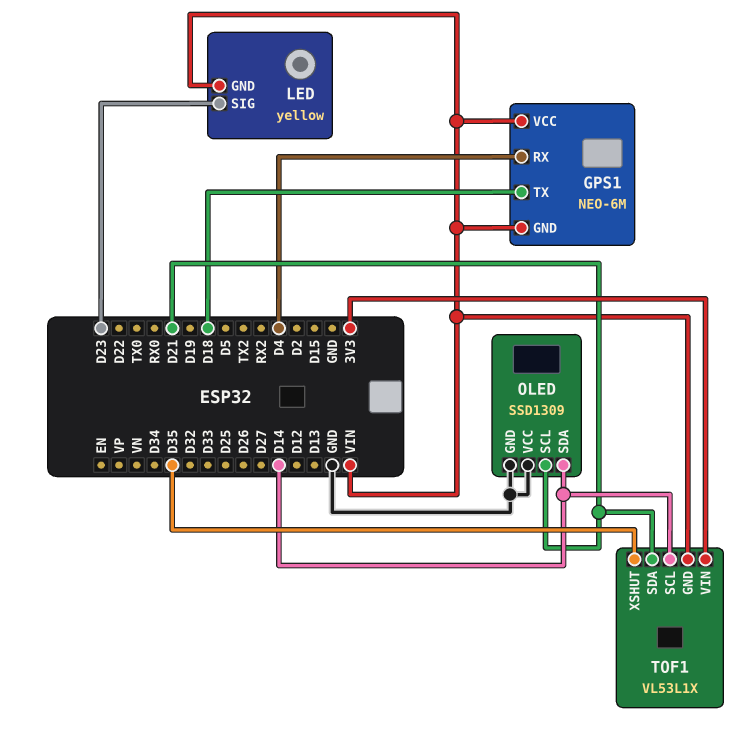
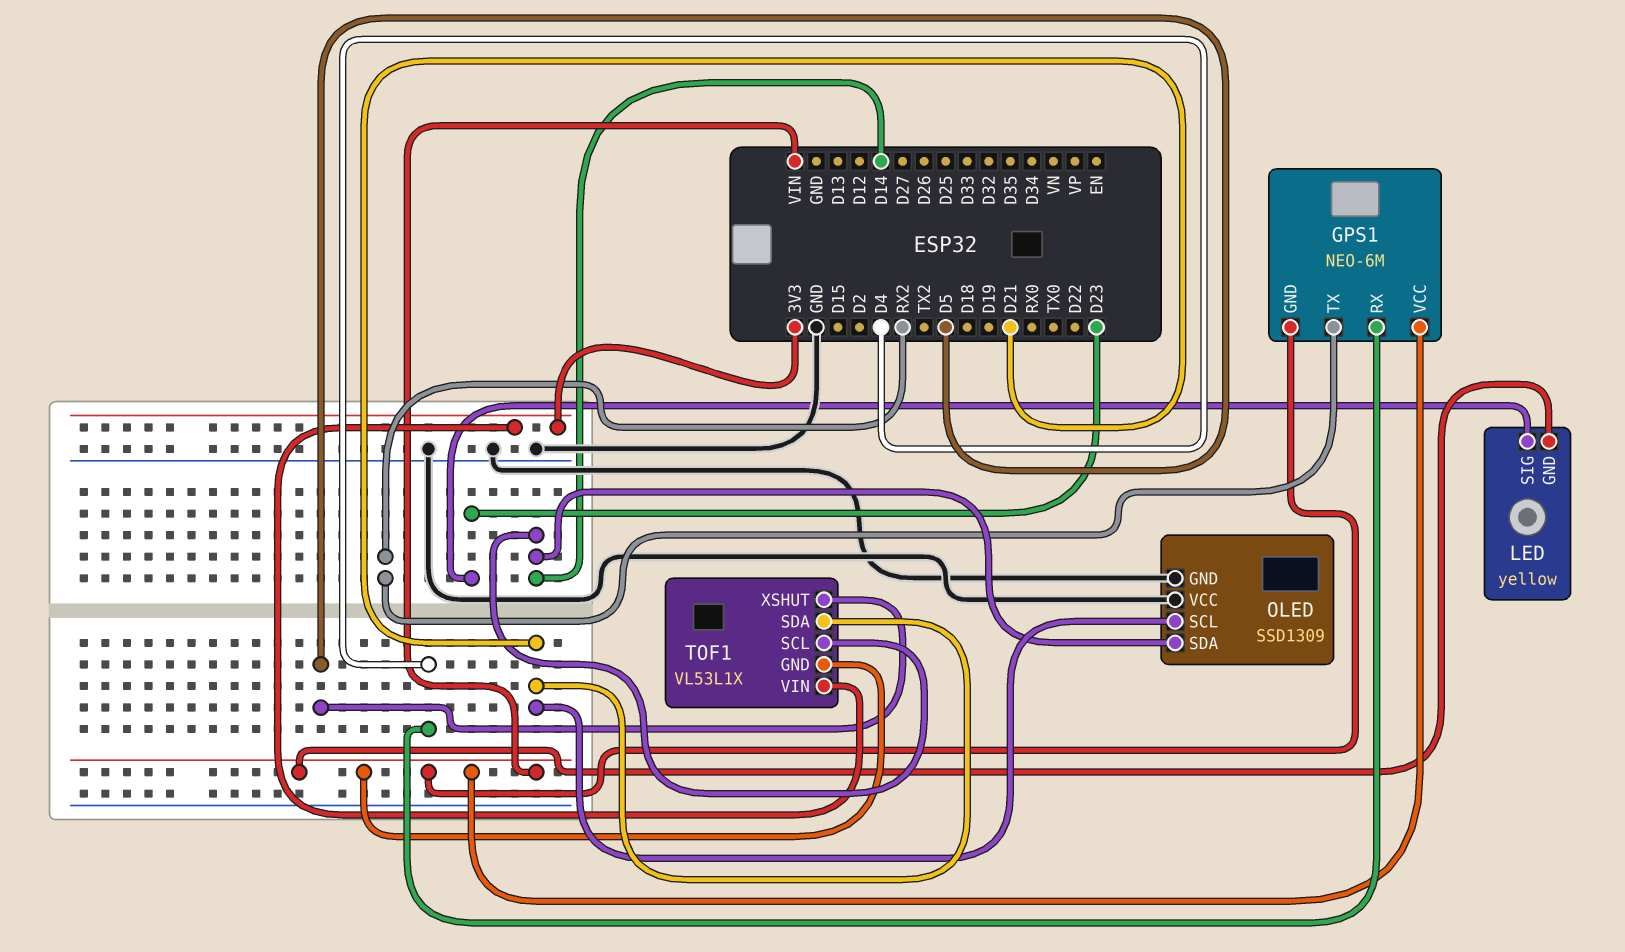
GPS1 pin TX: D18 -> RX2
TOF1 pin XSHUT: D35 -> D5

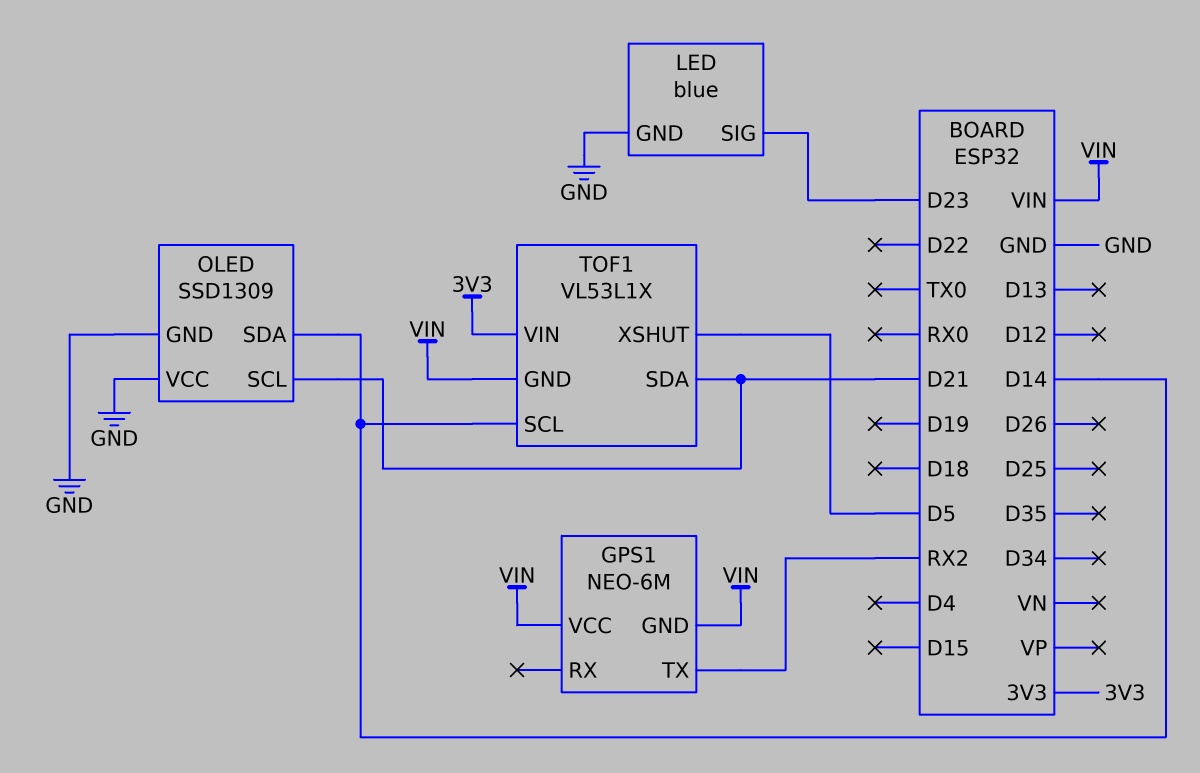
GPS1 pin RX: D4 -> none
LED: yellow -> blue
LED pin GND: VIN -> GND

